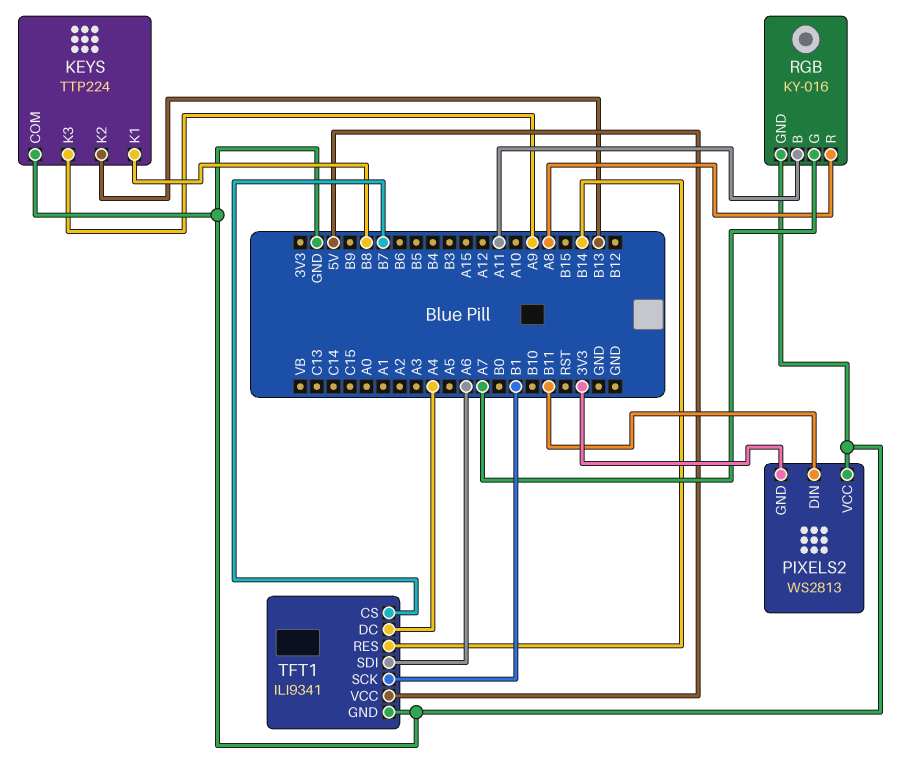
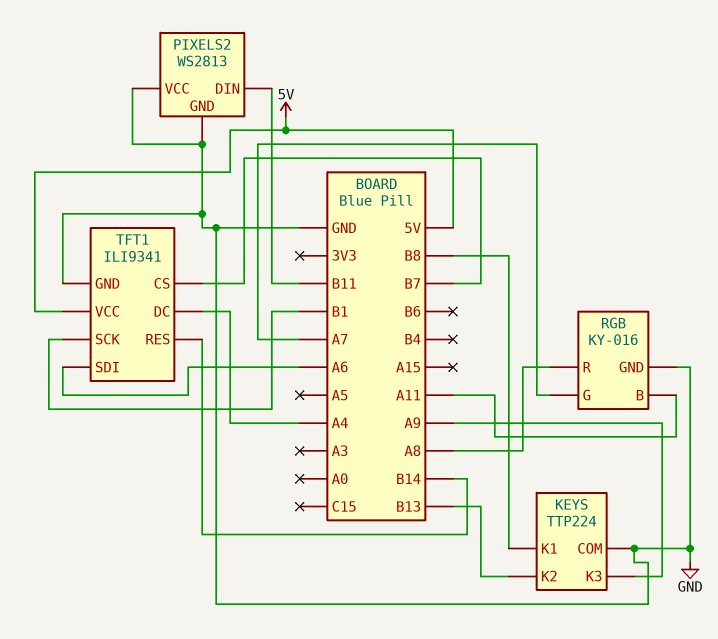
PIXELS2 pin GND: 3V3 -> GND

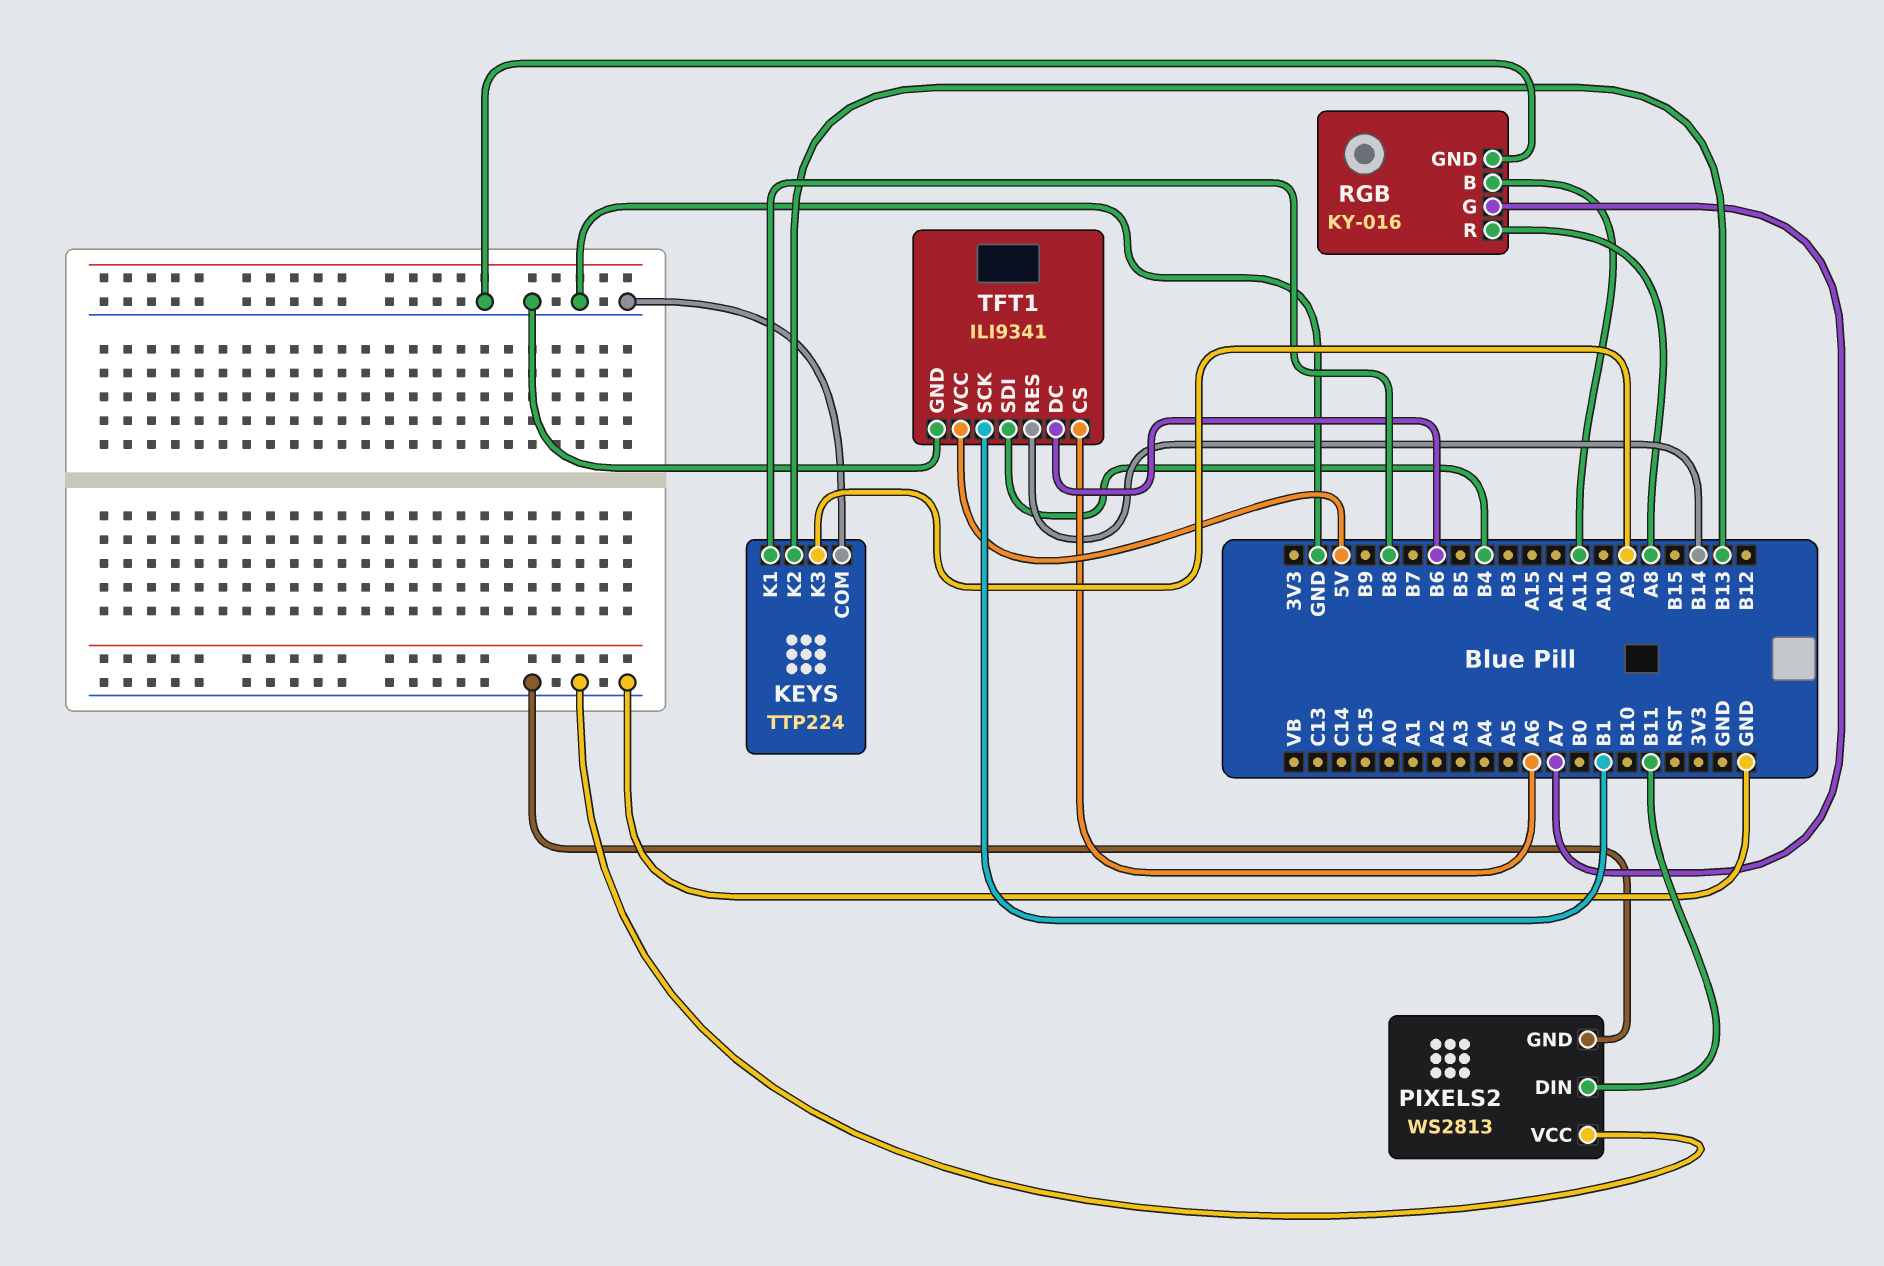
TFT1 pin CS: B7 -> A6
TFT1 pin DC: A4 -> B6
TFT1 pin SDI: A6 -> B4

